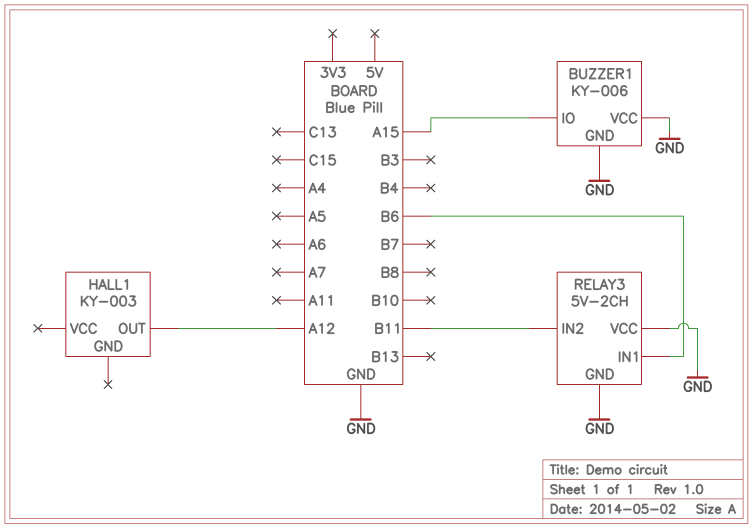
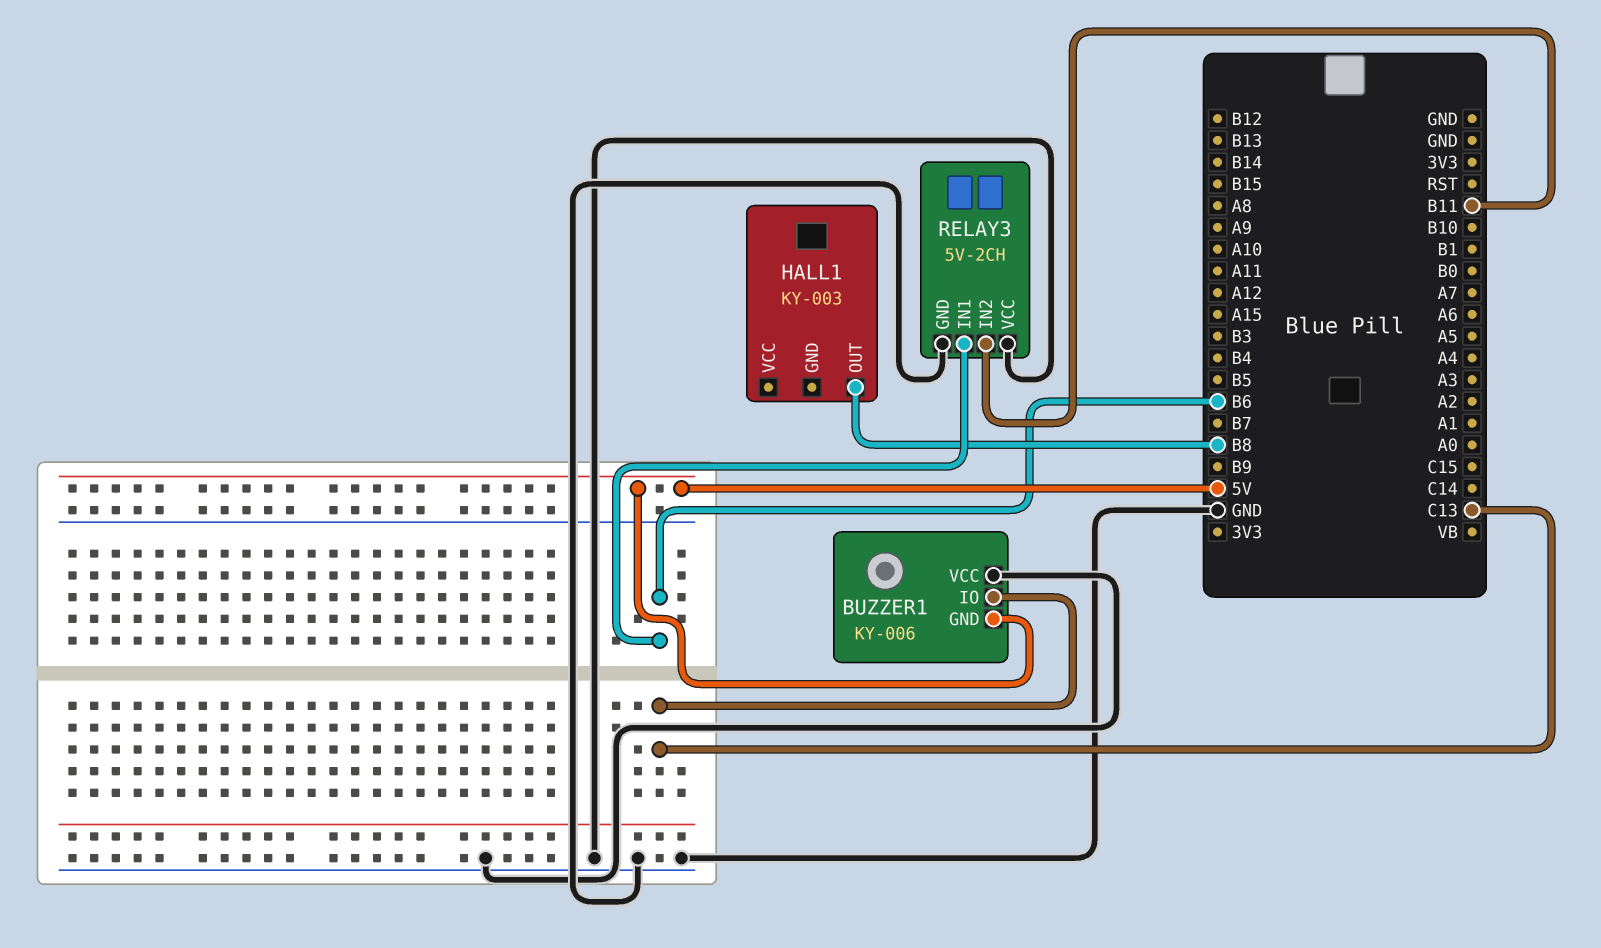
BUZZER1 pin GND: GND -> 5V
BUZZER1 pin IO: A15 -> C13
HALL1 pin OUT: A12 -> B8

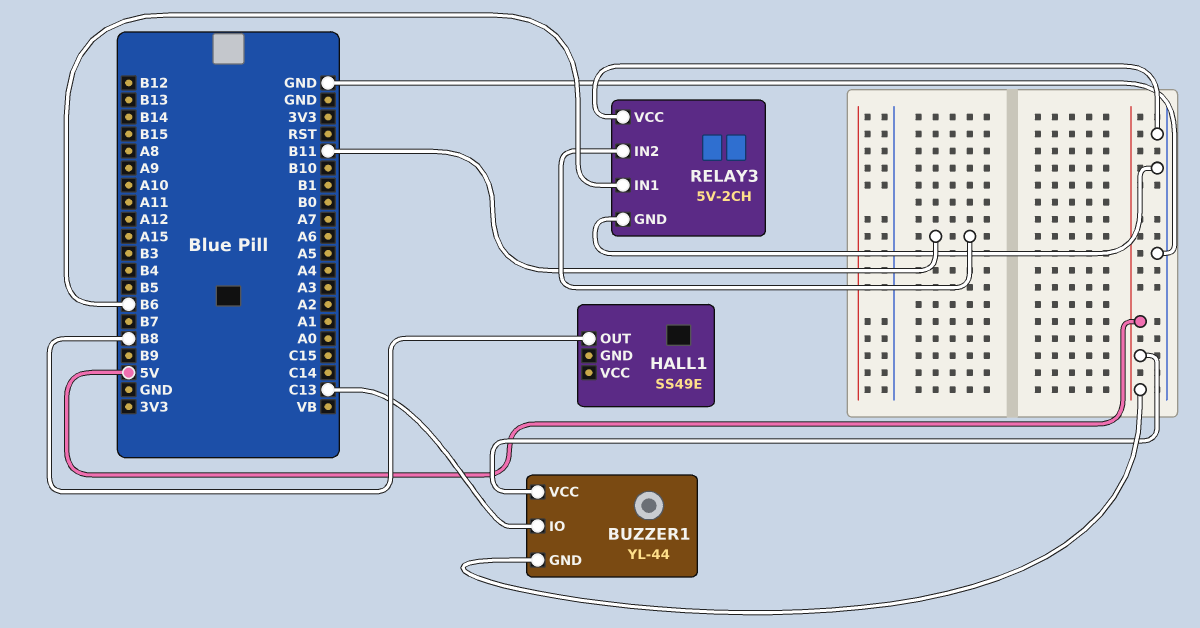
BUZZER1: KY-006 -> YL-44
BUZZER1 pin VCC: GND -> 5V
HALL1: KY-003 -> SS49E

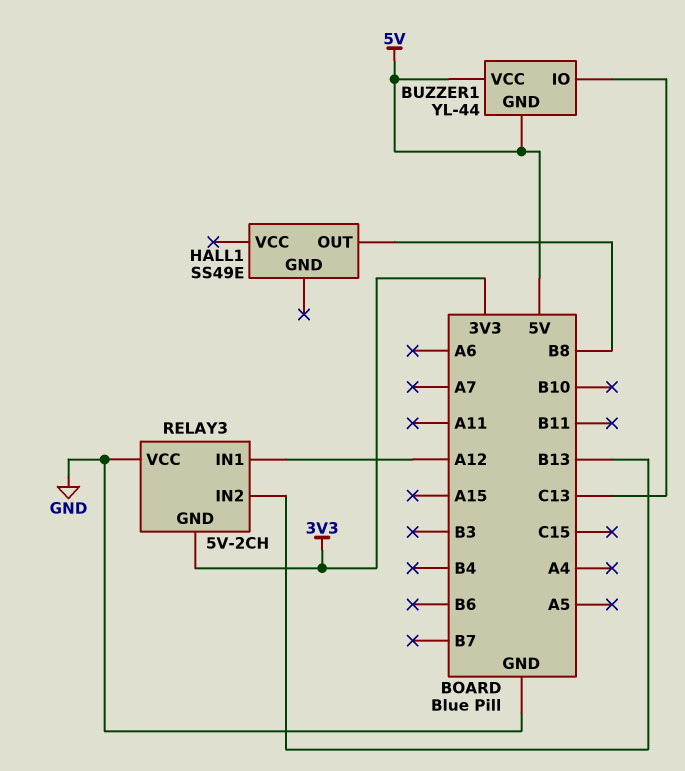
RELAY3 pin GND: GND -> 3V3
RELAY3 pin IN1: B6 -> A12
RELAY3 pin IN2: B11 -> B13

